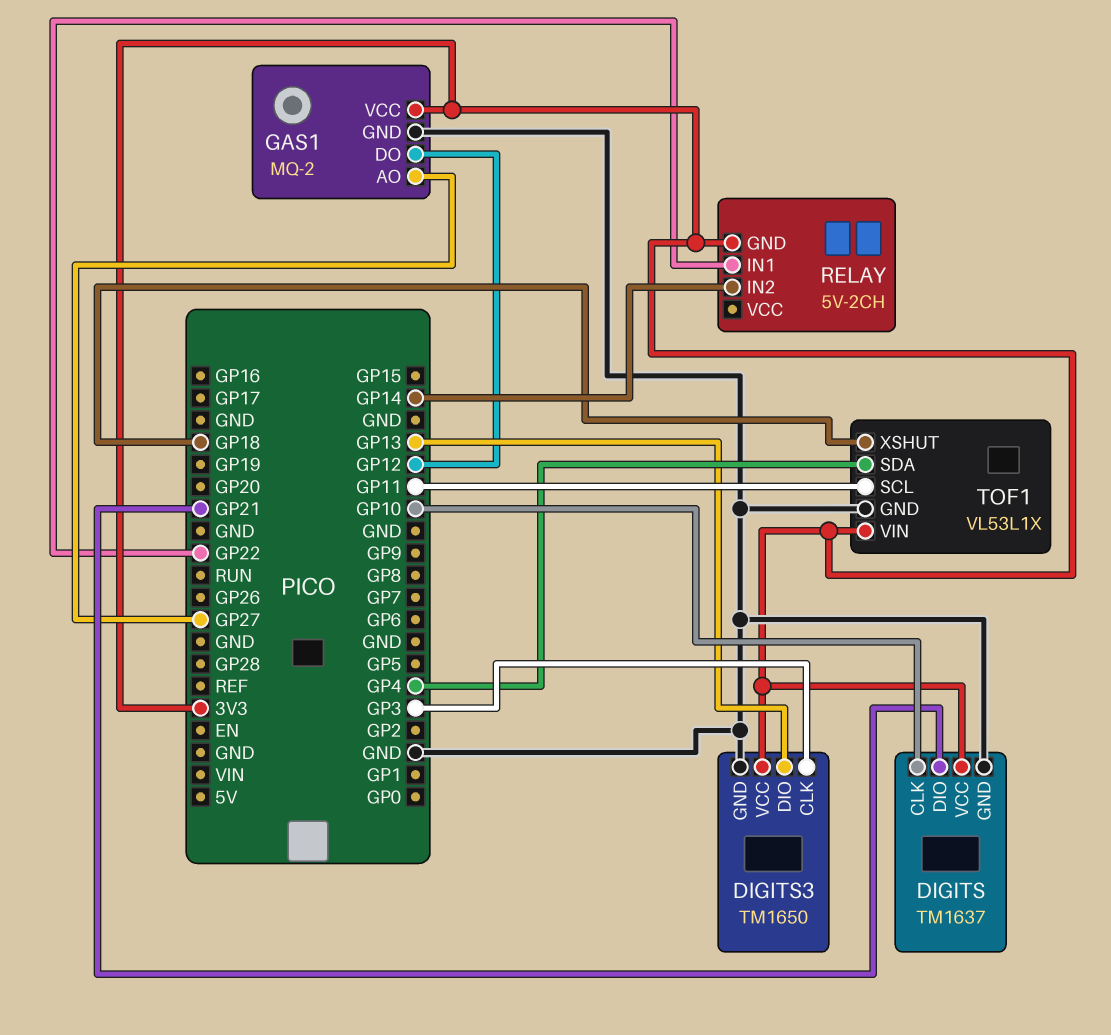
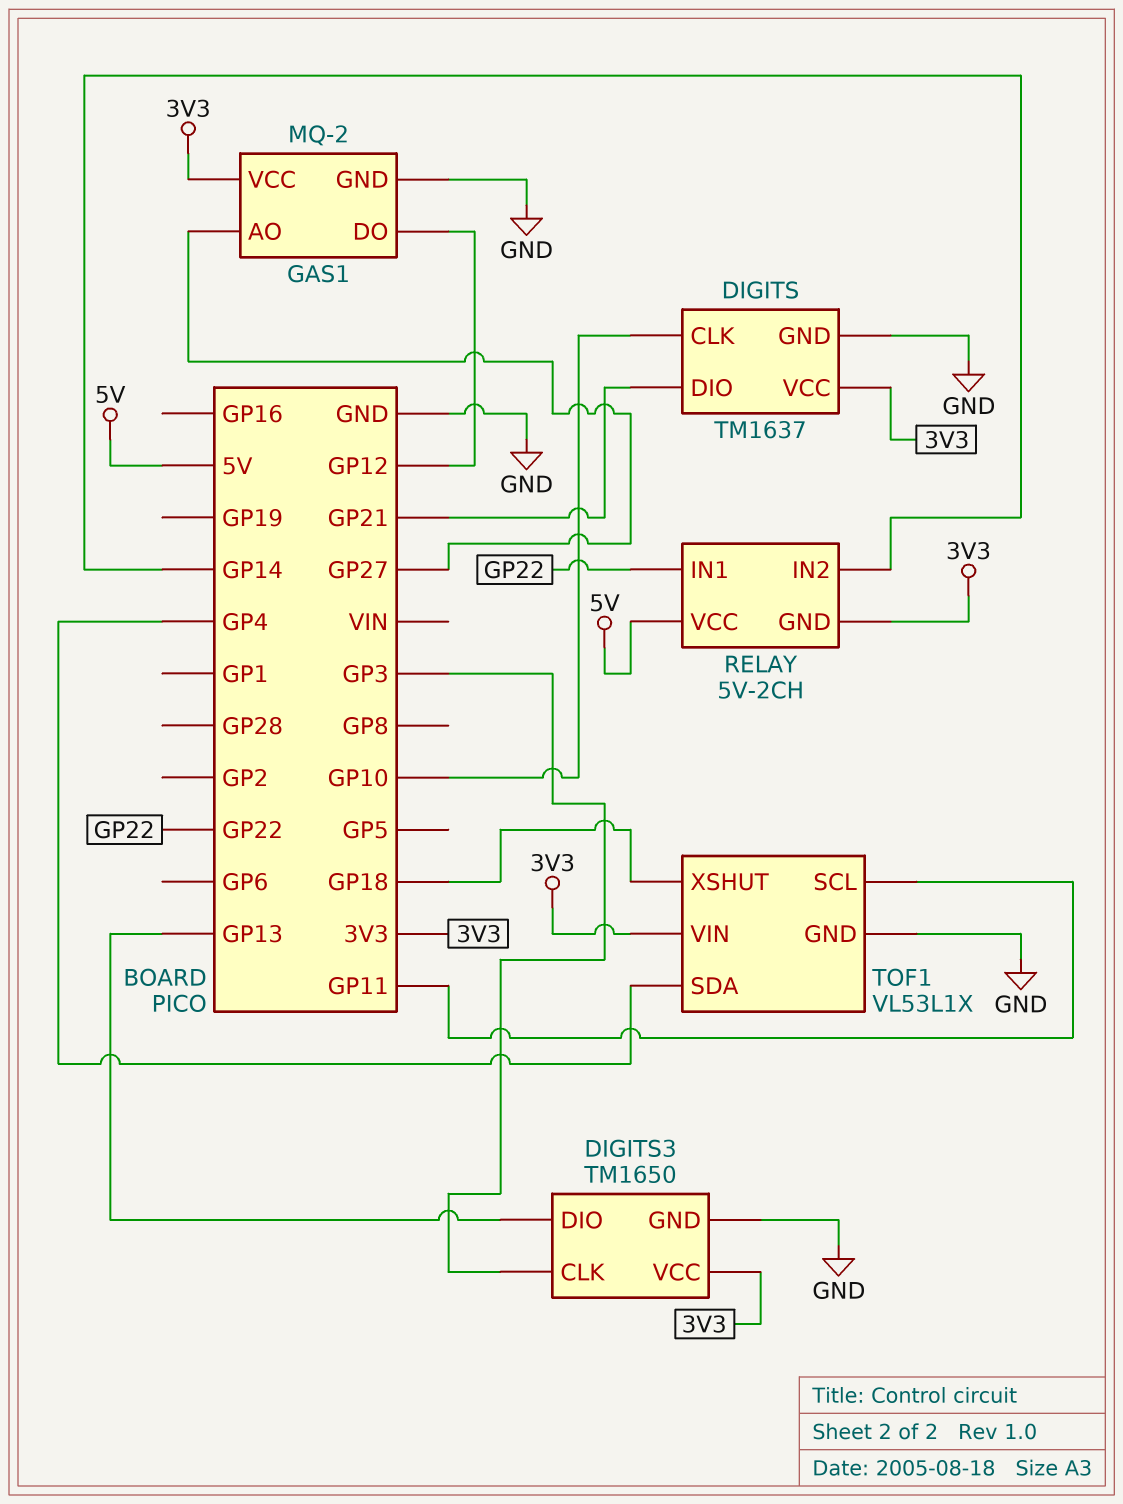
RELAY pin VCC: none -> 5V

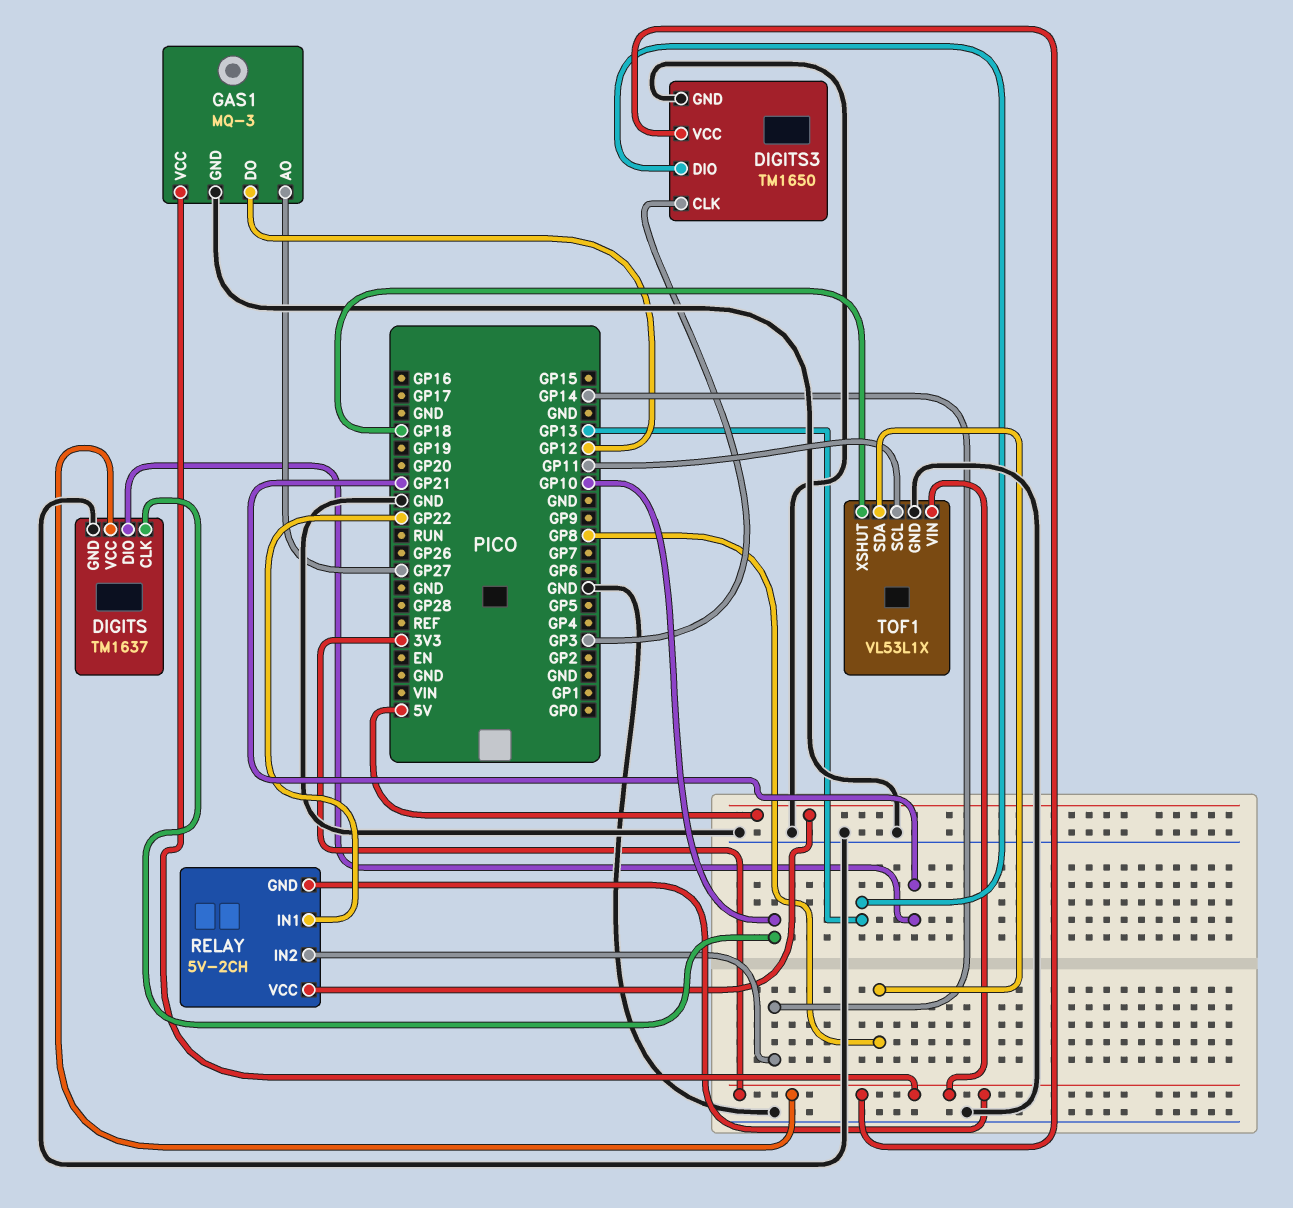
GAS1: MQ-2 -> MQ-3
TOF1 pin SDA: GP4 -> GP8

